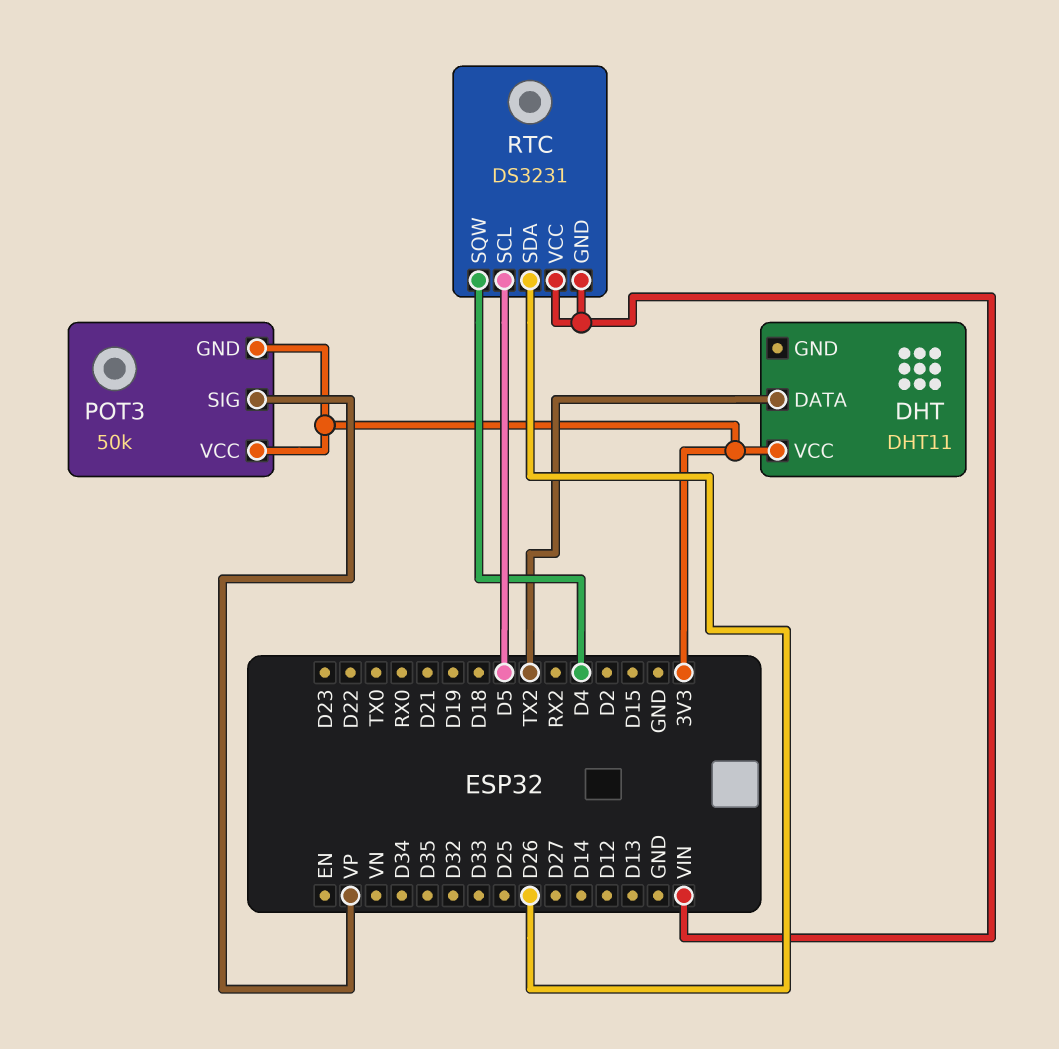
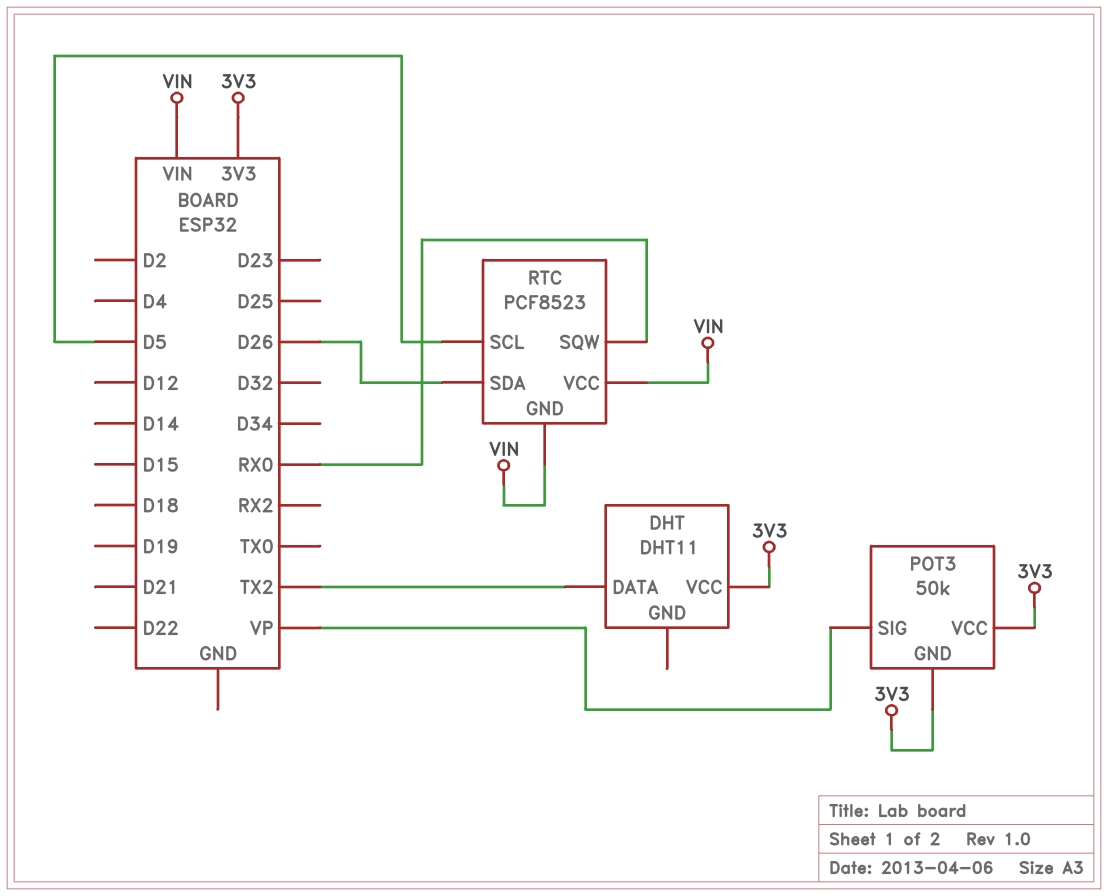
RTC: DS3231 -> PCF8523
RTC pin SQW: D4 -> RX0

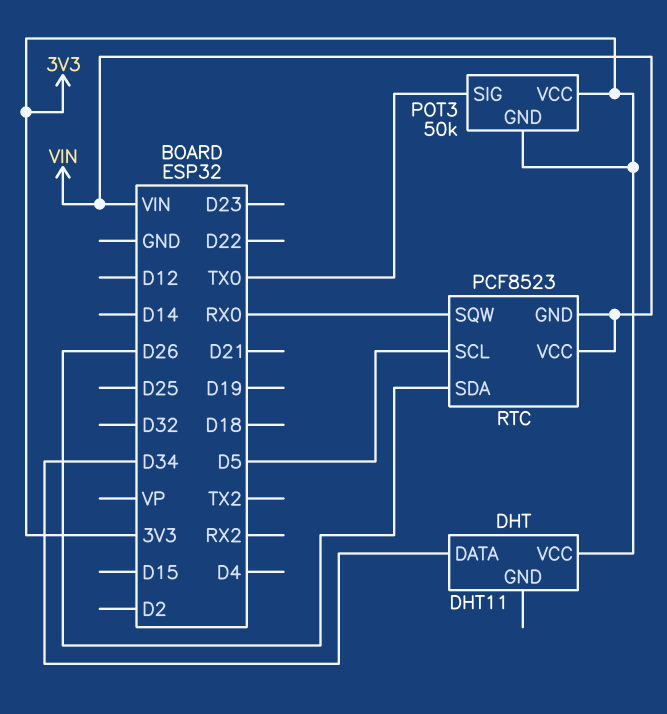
DHT pin DATA: TX2 -> D34
POT3 pin SIG: VP -> TX0

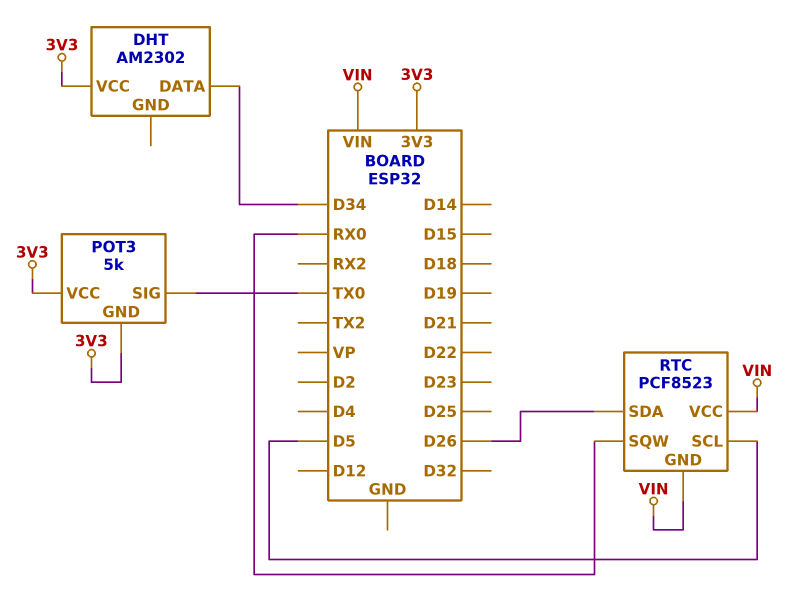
DHT: DHT11 -> AM2302
POT3: 50k -> 5k

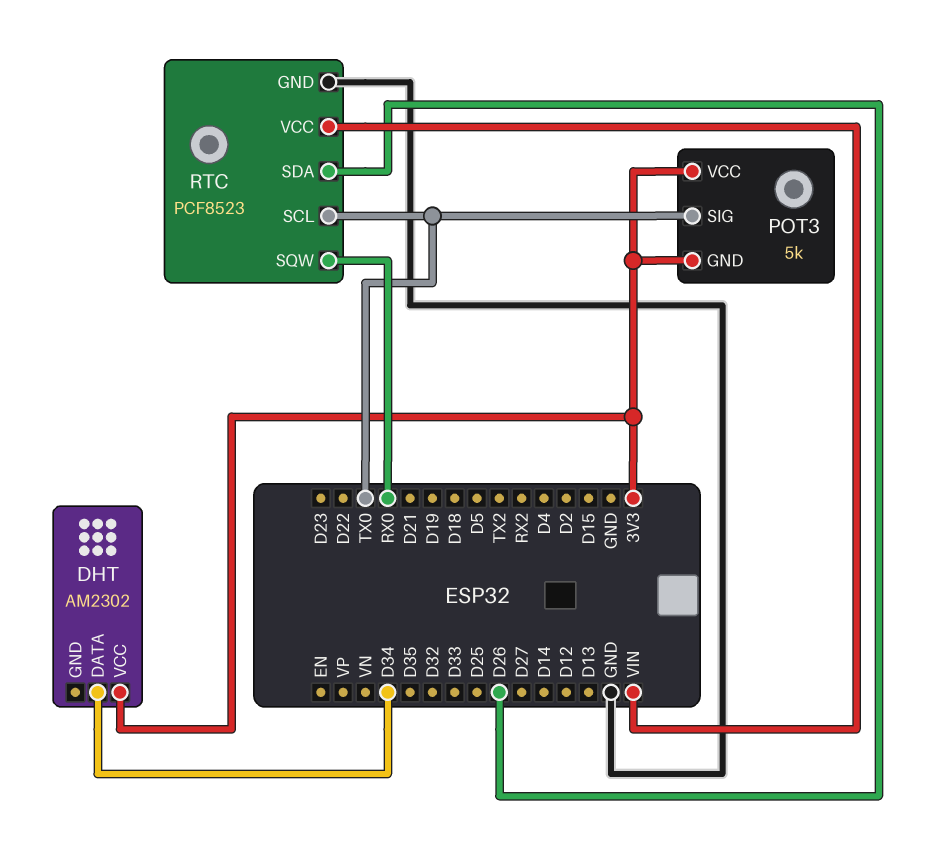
RTC pin GND: VIN -> GND
RTC pin SCL: D5 -> TX0

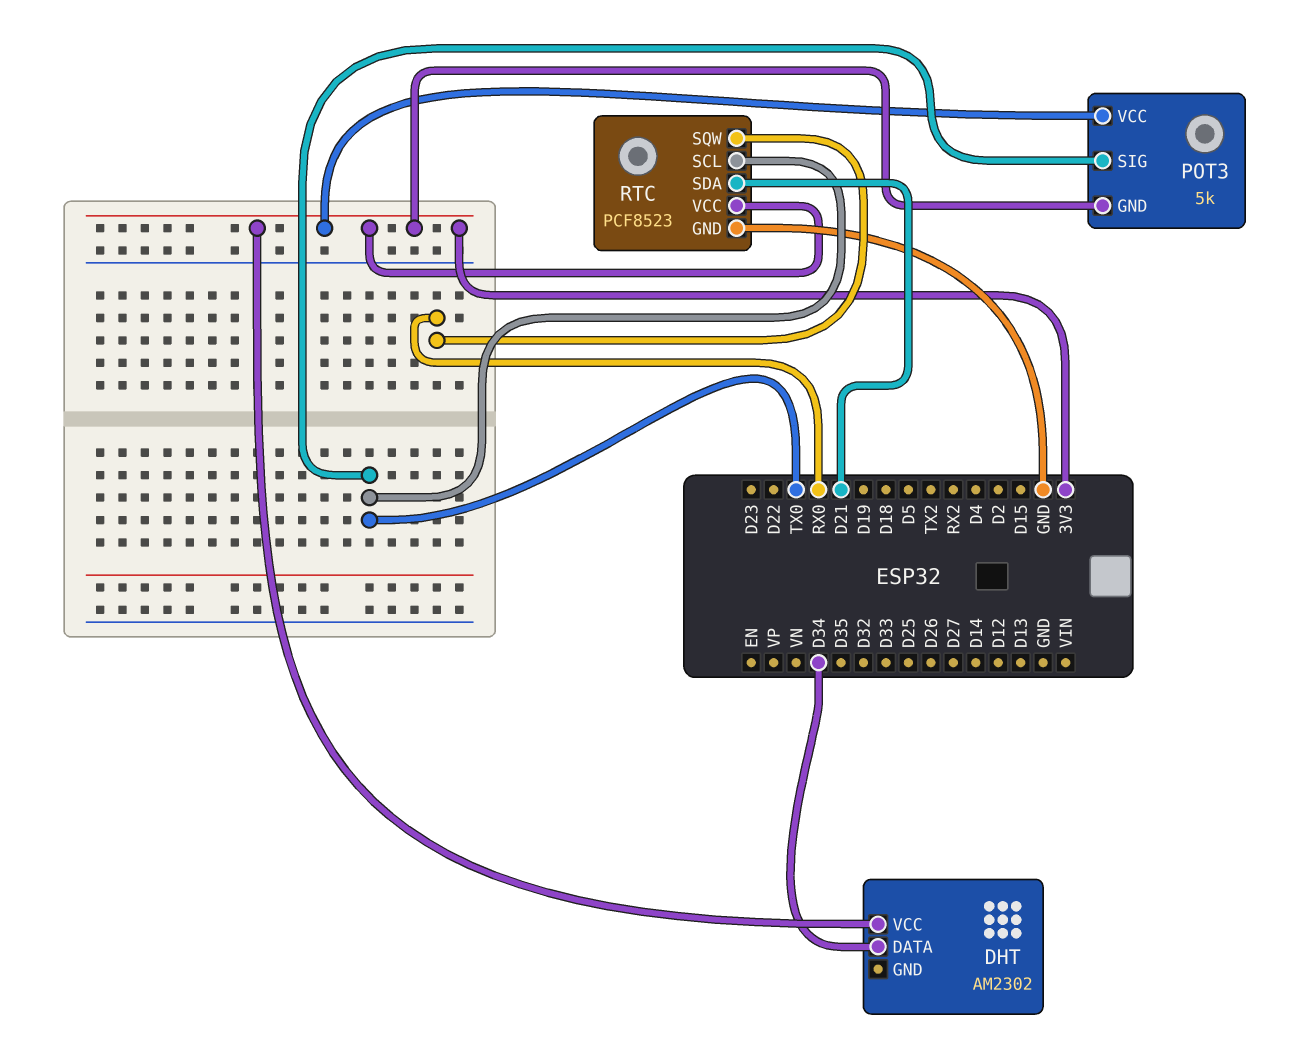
RTC pin SDA: D26 -> D21
RTC pin VCC: VIN -> 3V3

